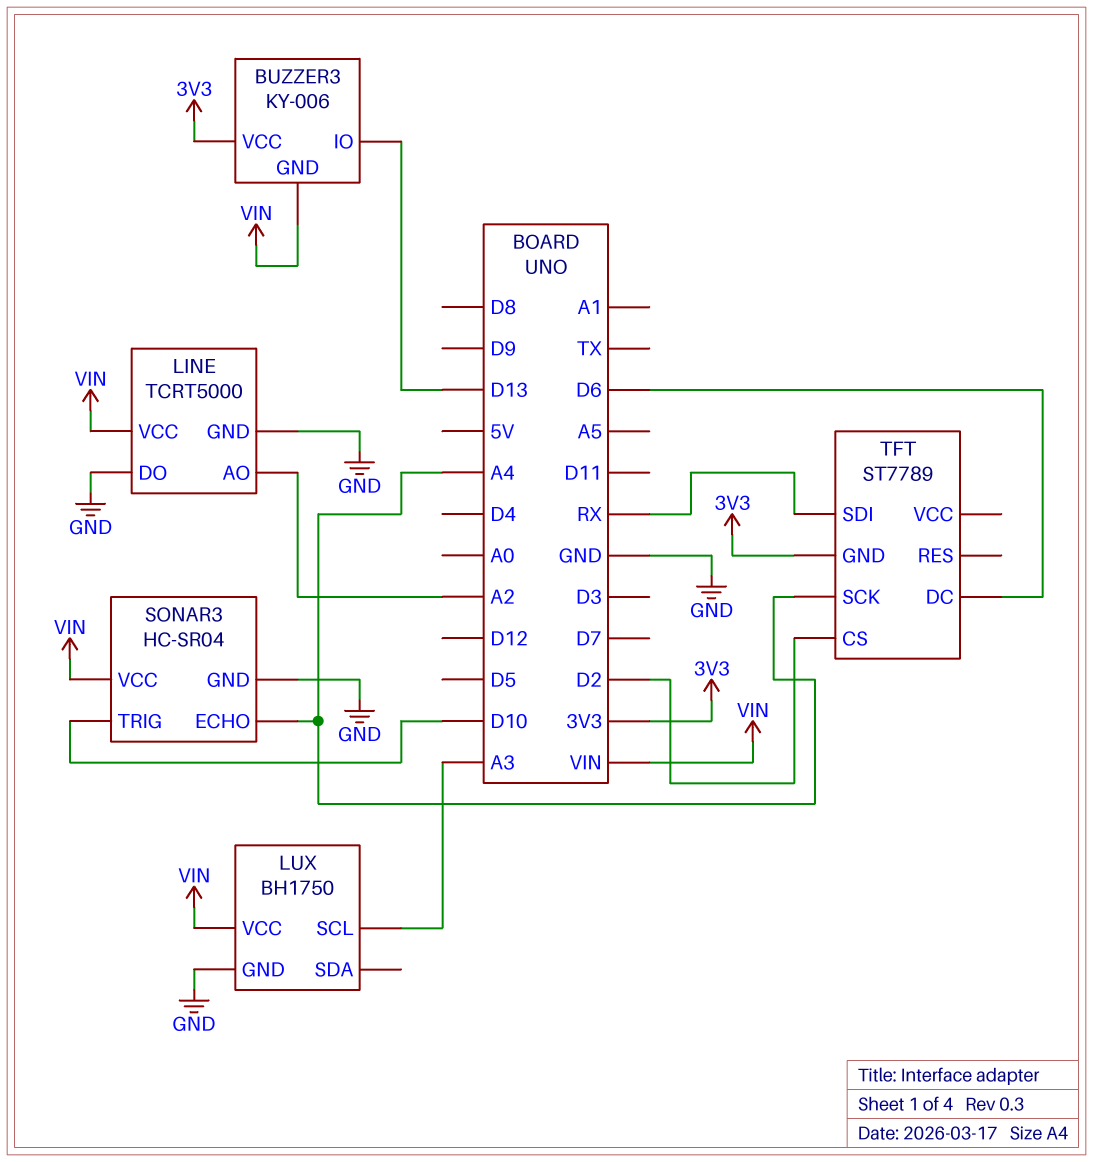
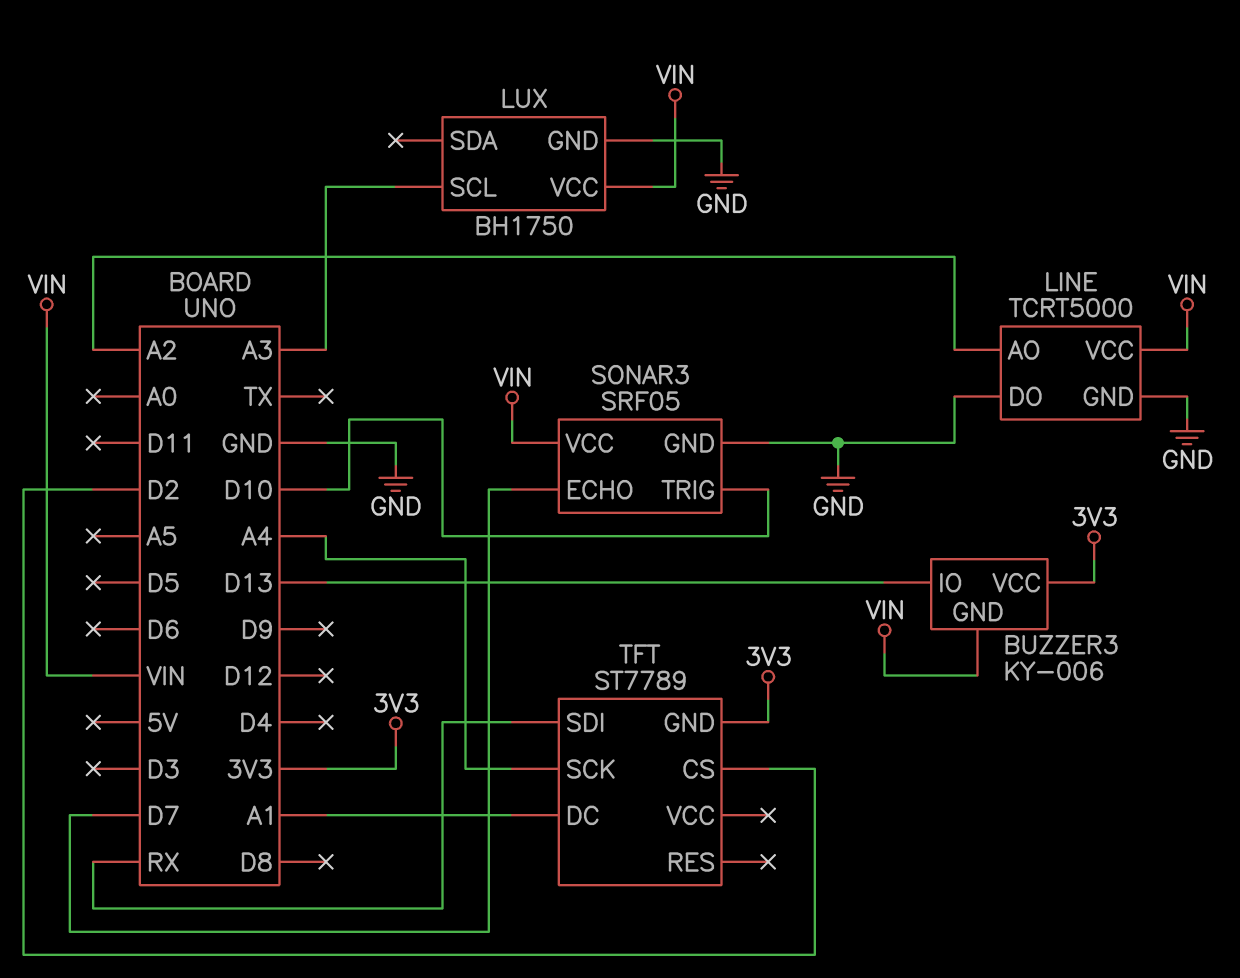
SONAR3: HC-SR04 -> SRF05
SONAR3 pin ECHO: A4 -> D7
TFT pin DC: D6 -> A1

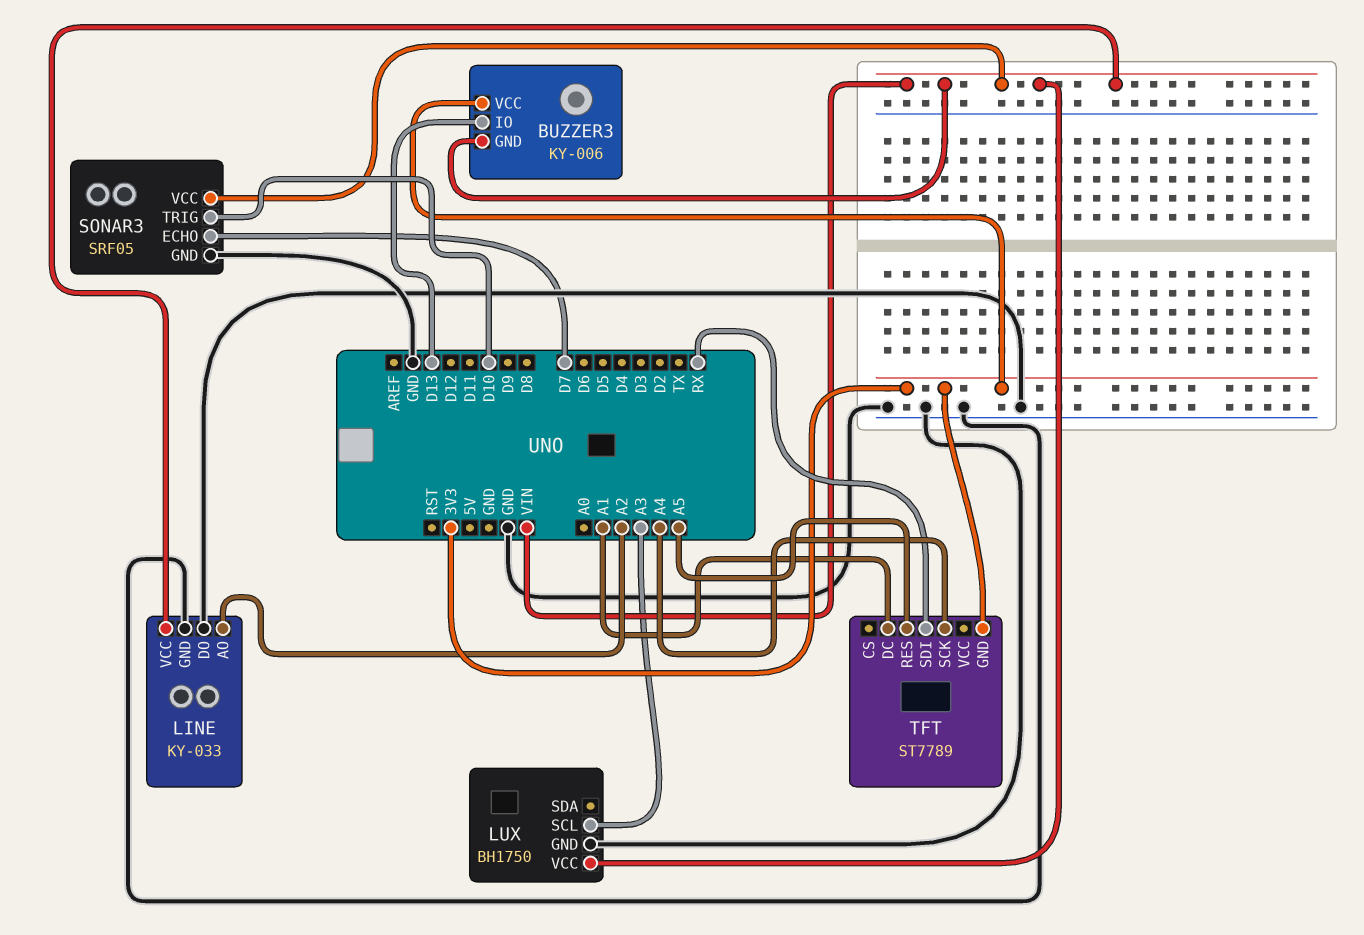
LINE: TCRT5000 -> KY-033
TFT pin CS: D2 -> none
TFT pin RES: none -> A5

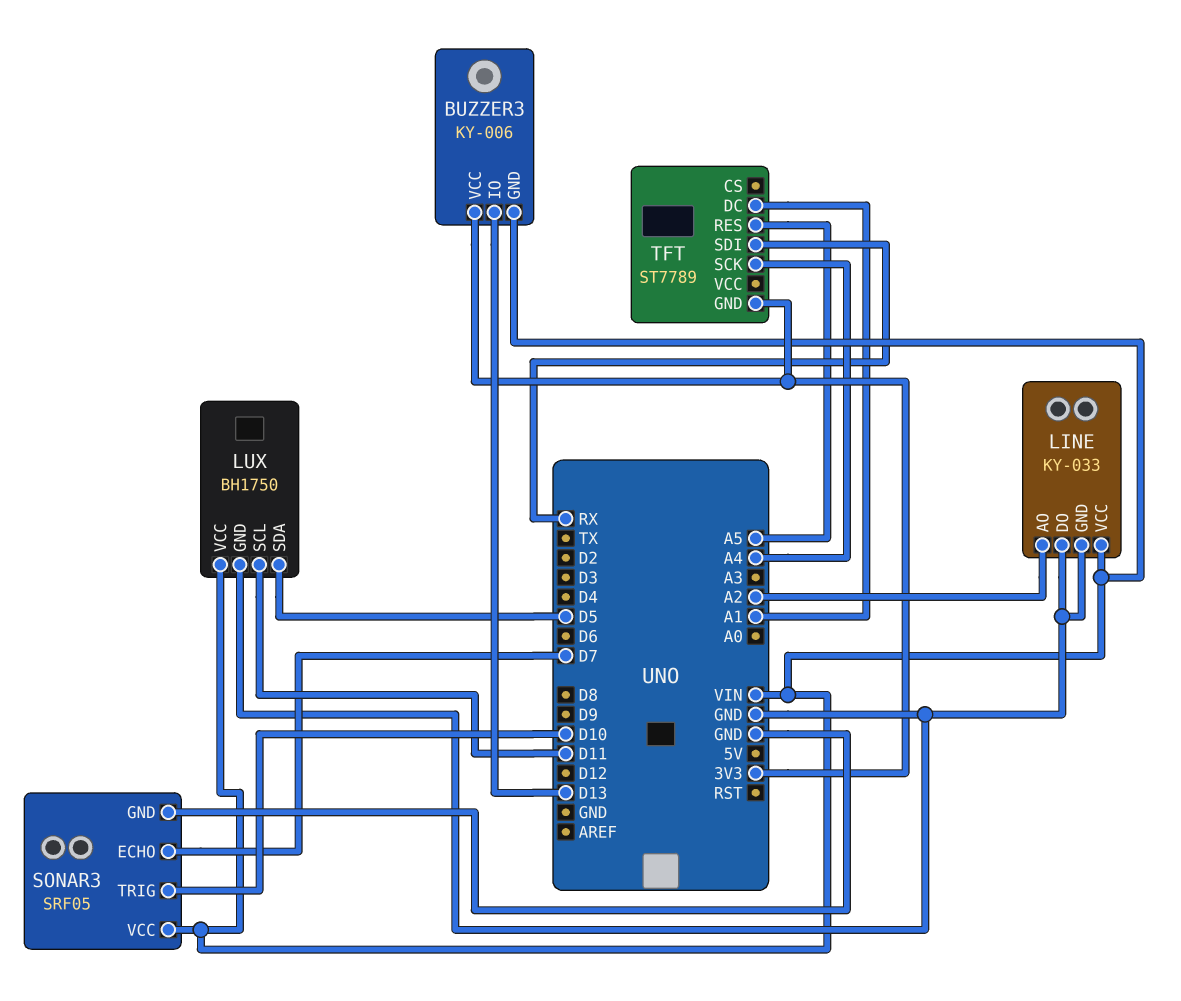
LUX pin SCL: A3 -> D11
LUX pin SDA: none -> D5

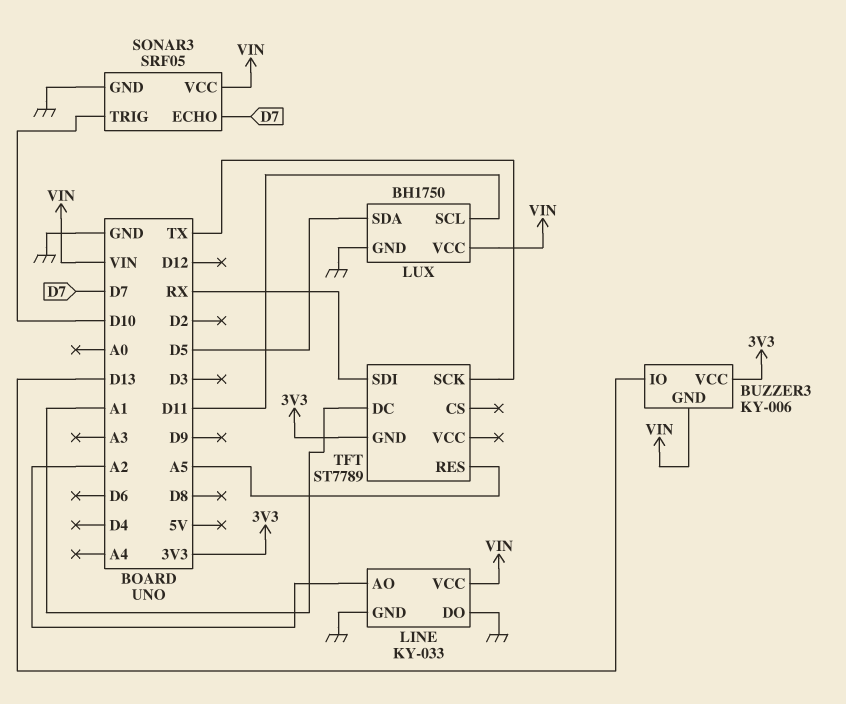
TFT pin SCK: A4 -> TX

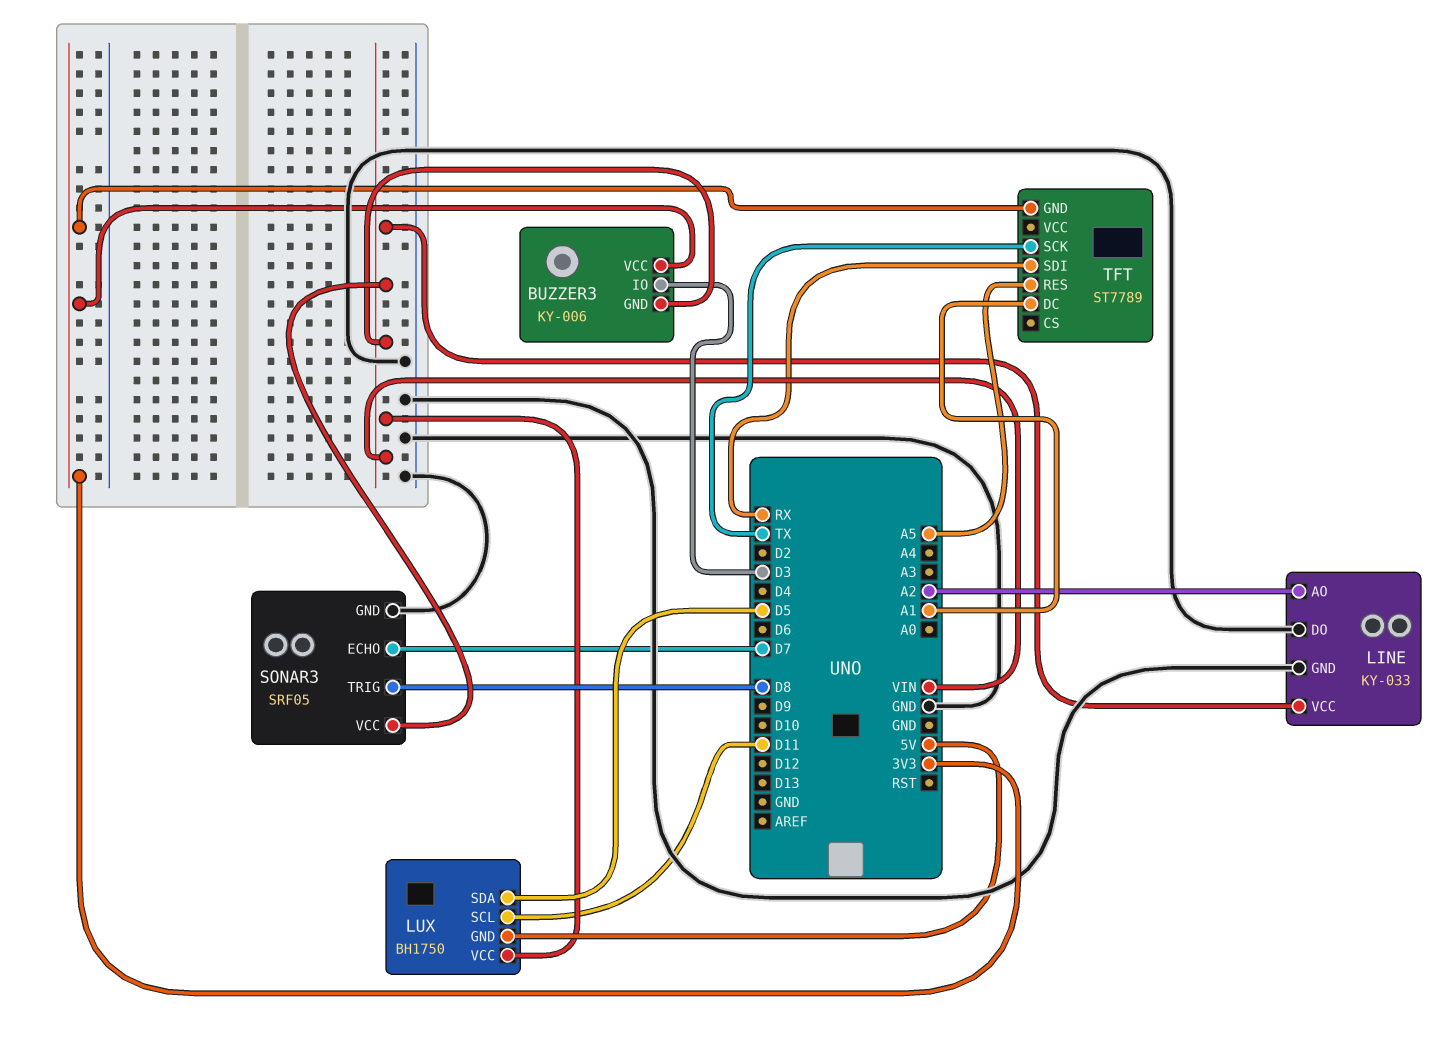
BUZZER3 pin IO: D13 -> D3
LUX pin GND: GND -> 5V
SONAR3 pin TRIG: D10 -> D8

